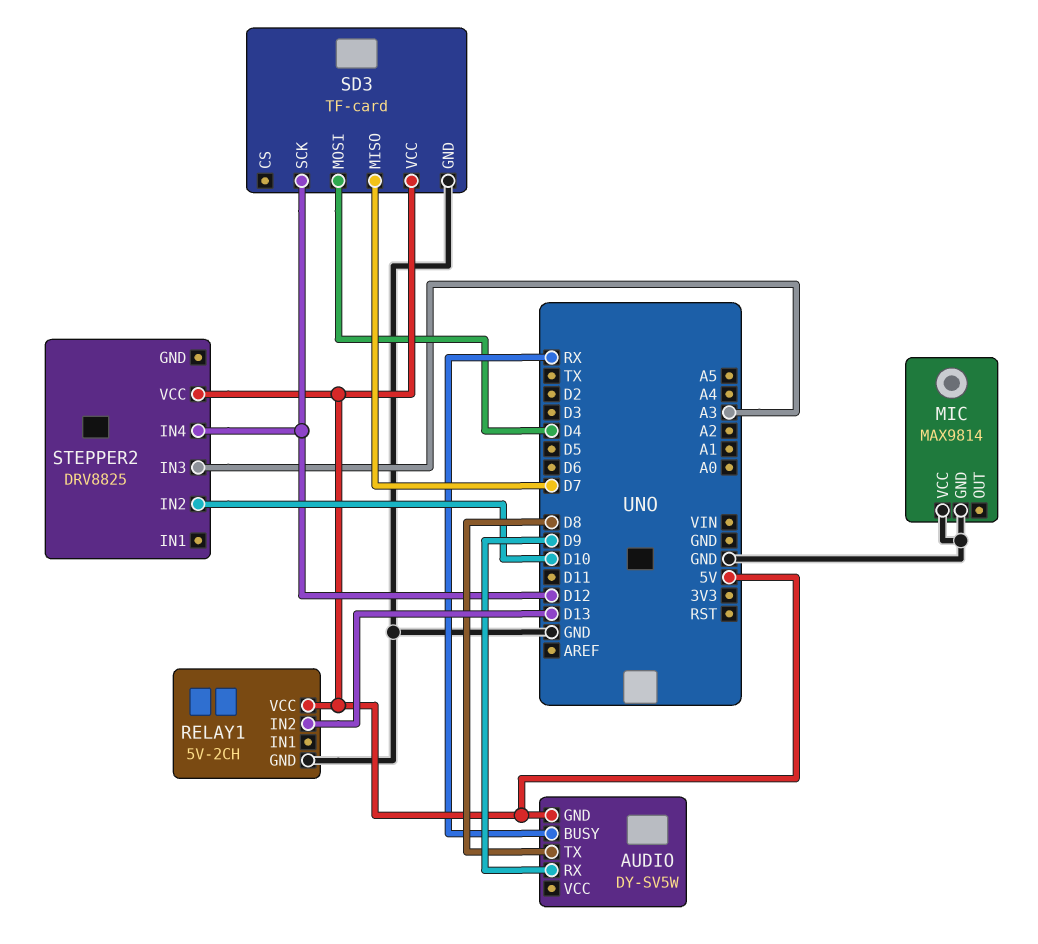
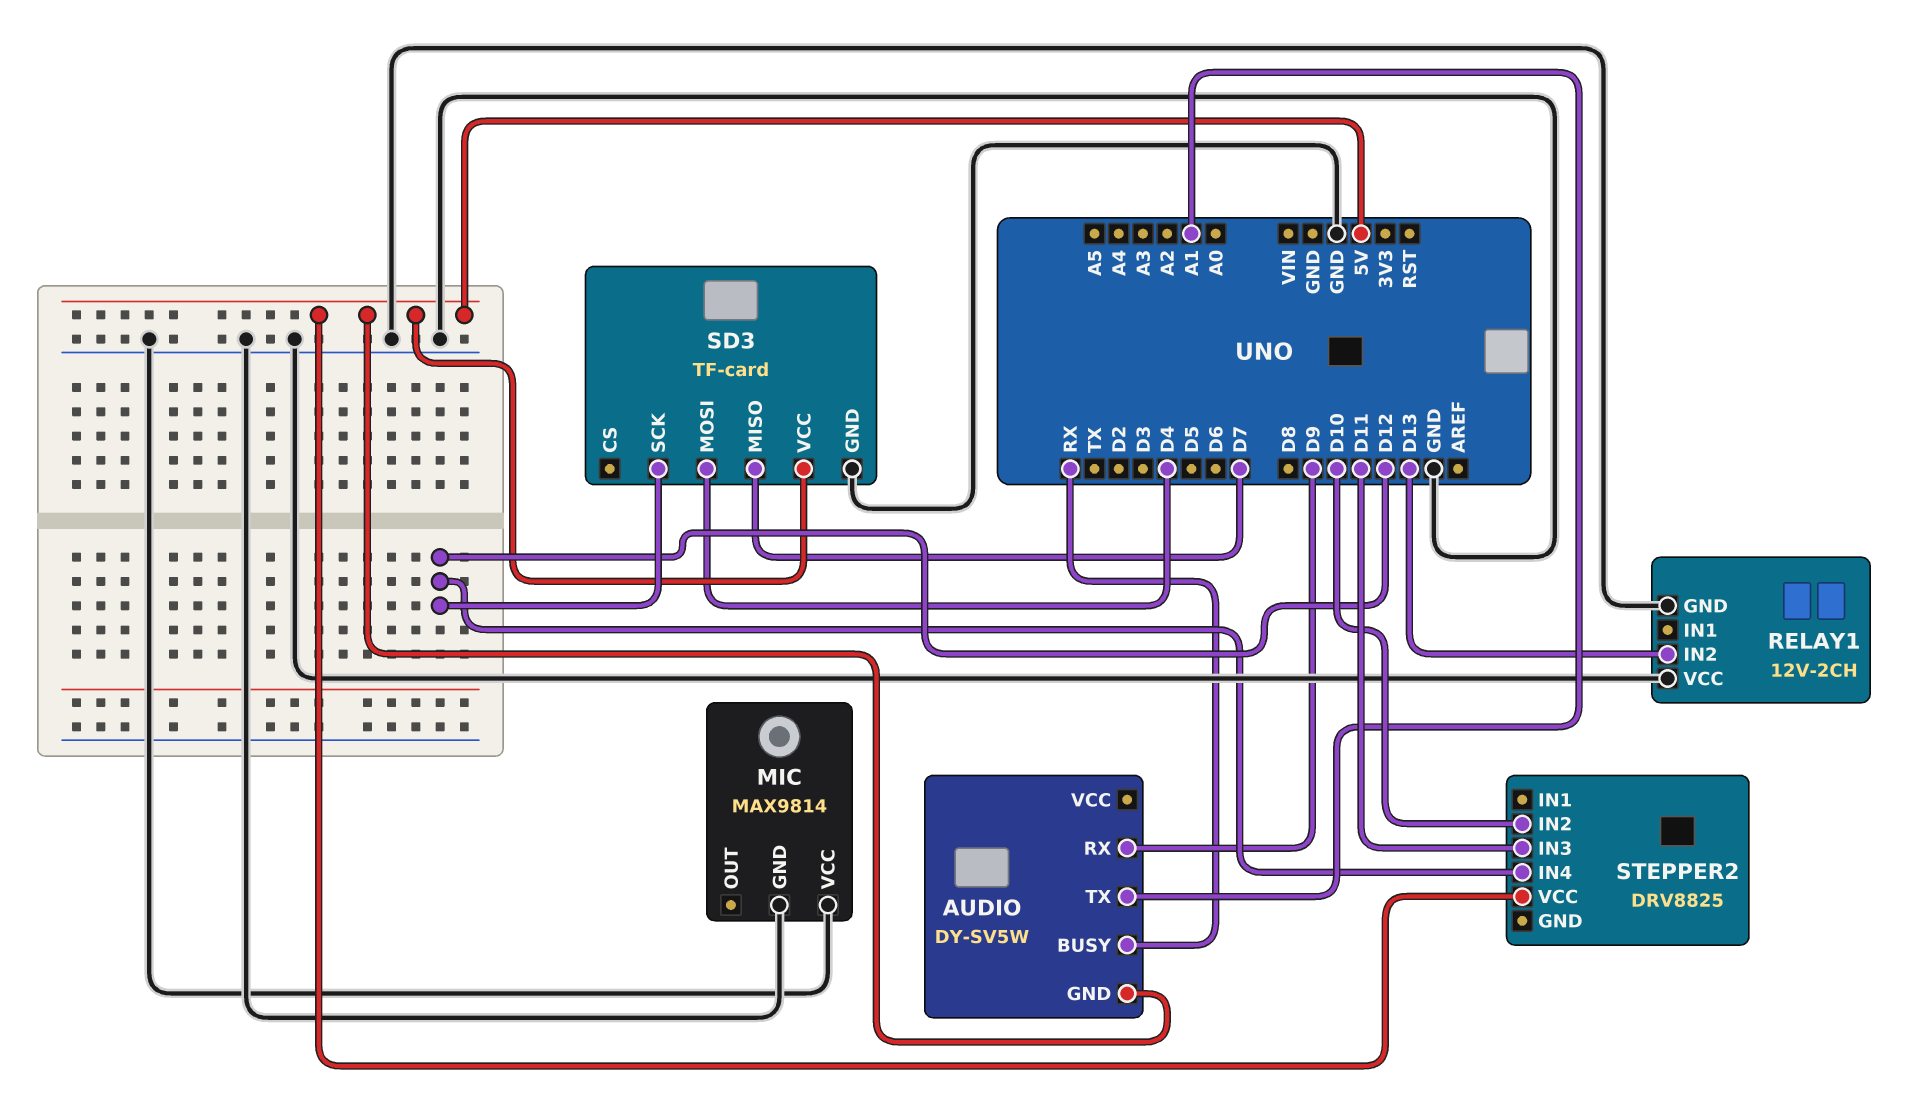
AUDIO pin TX: D8 -> A1
RELAY1: 5V-2CH -> 12V-2CH
RELAY1 pin VCC: 5V -> GND
STEPPER2 pin IN3: A3 -> D11

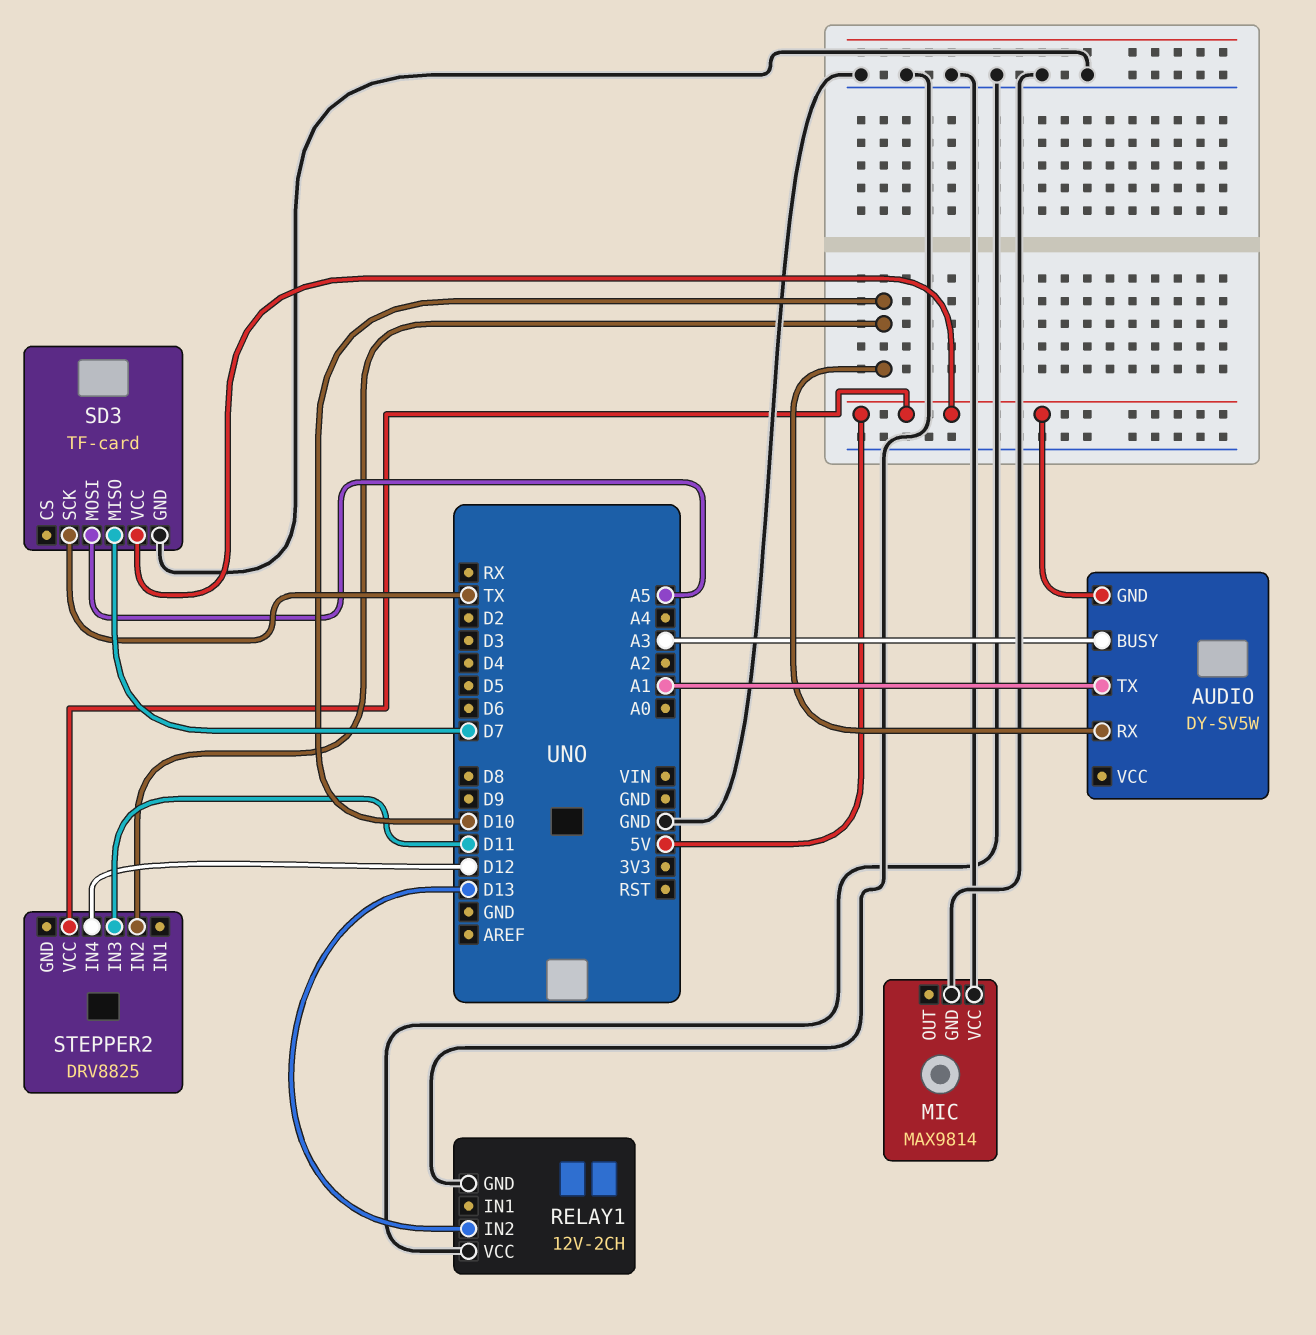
AUDIO pin BUSY: RX -> A3
AUDIO pin RX: D9 -> D10
SD3 pin MOSI: D4 -> A5
SD3 pin SCK: D12 -> TX

